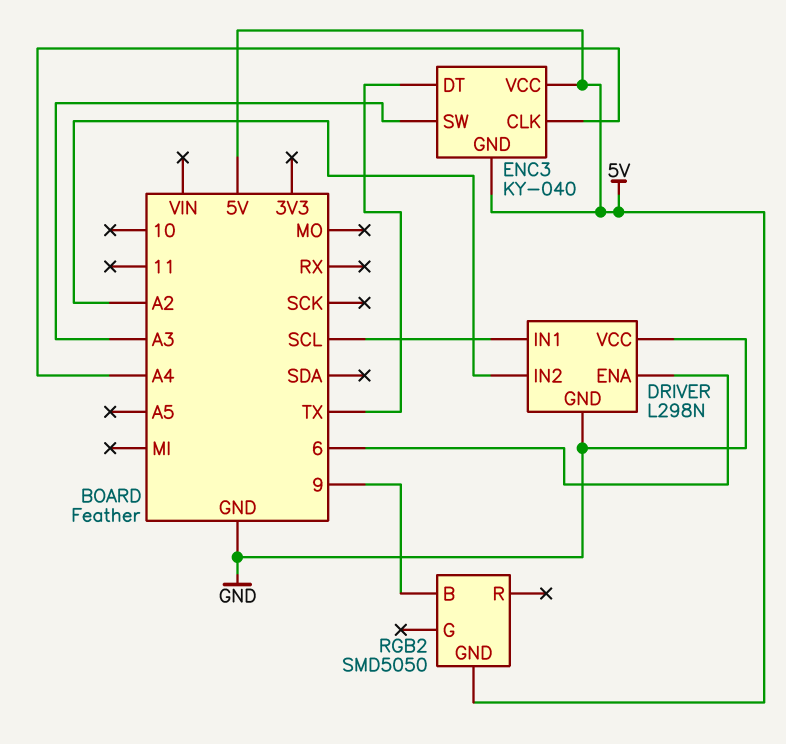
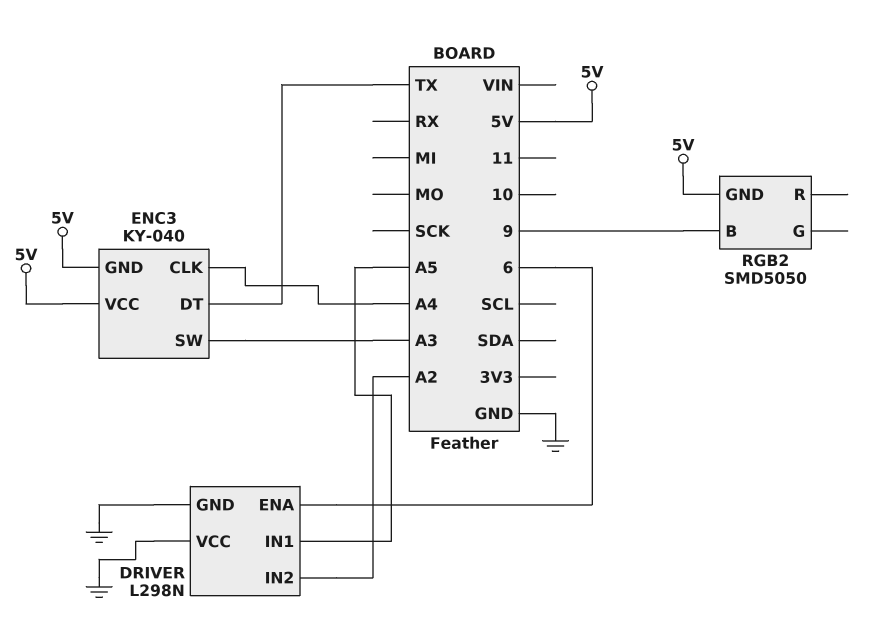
DRIVER pin IN1: SCL -> A5

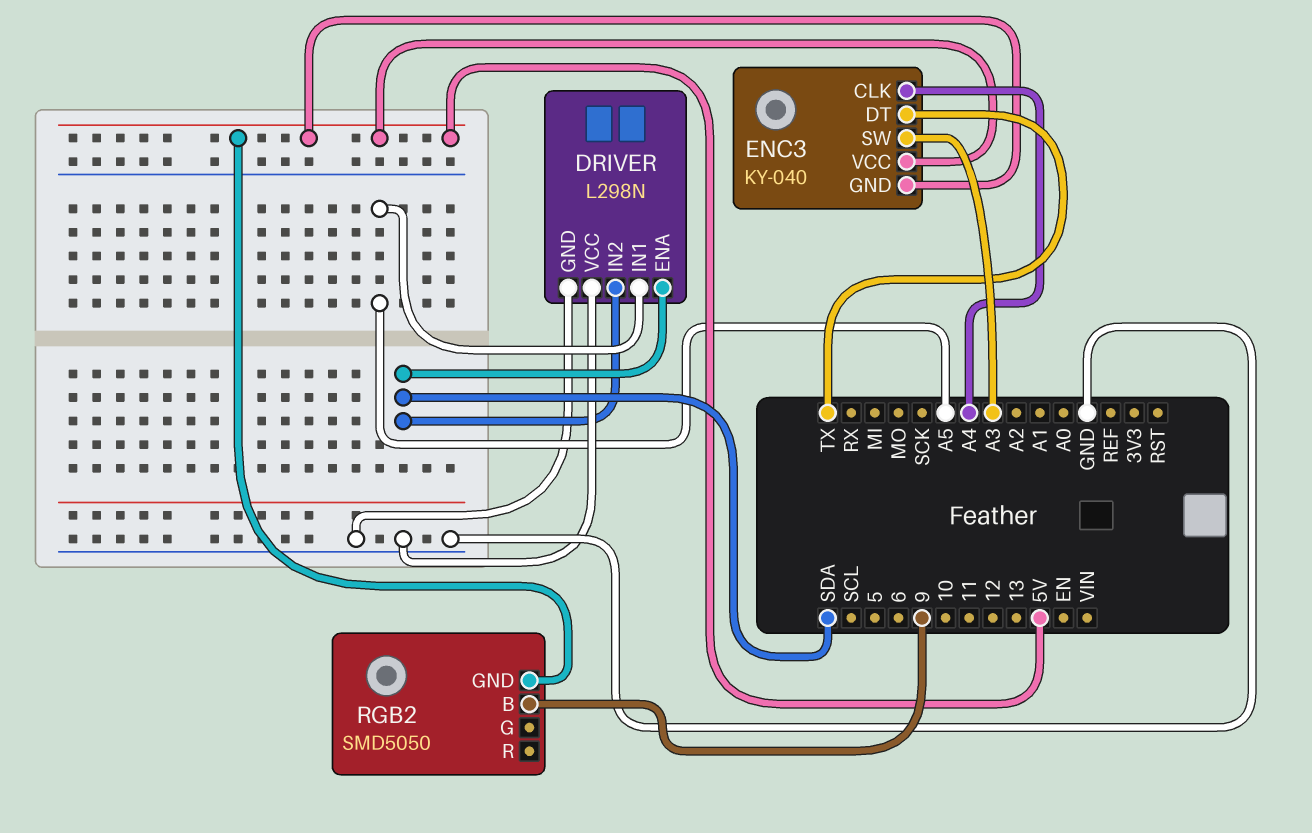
DRIVER pin ENA: 6 -> SDA
DRIVER pin IN2: A2 -> SDA

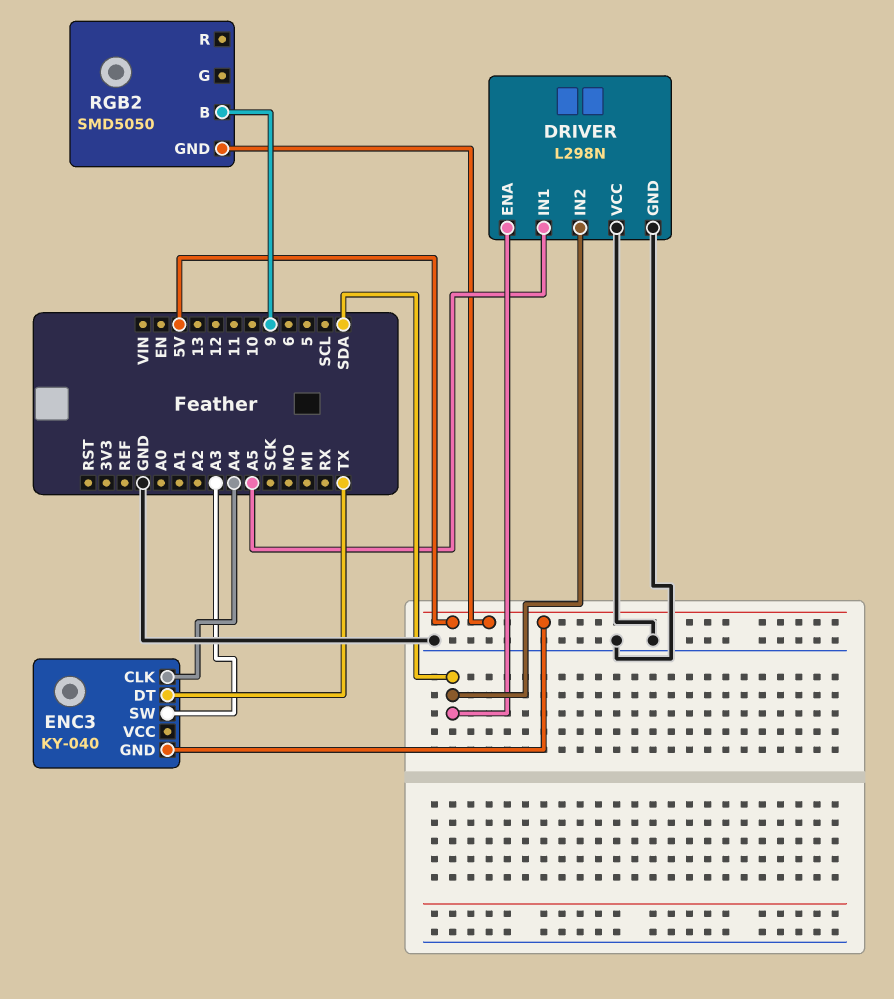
ENC3 pin VCC: 5V -> none

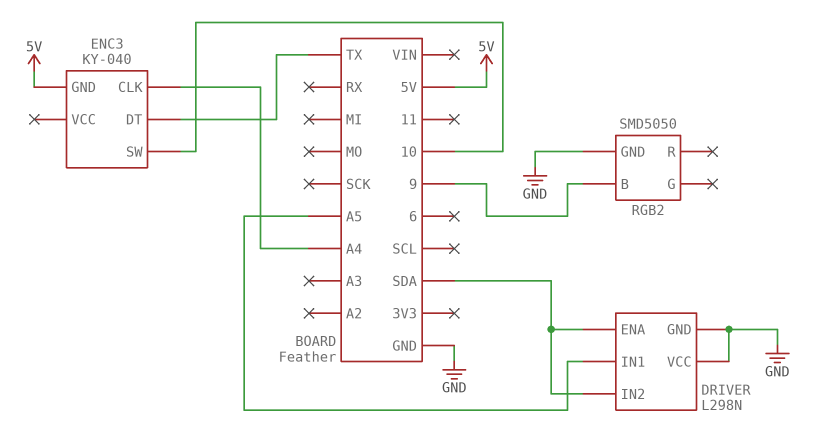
ENC3 pin SW: A3 -> 10
RGB2 pin GND: 5V -> GND

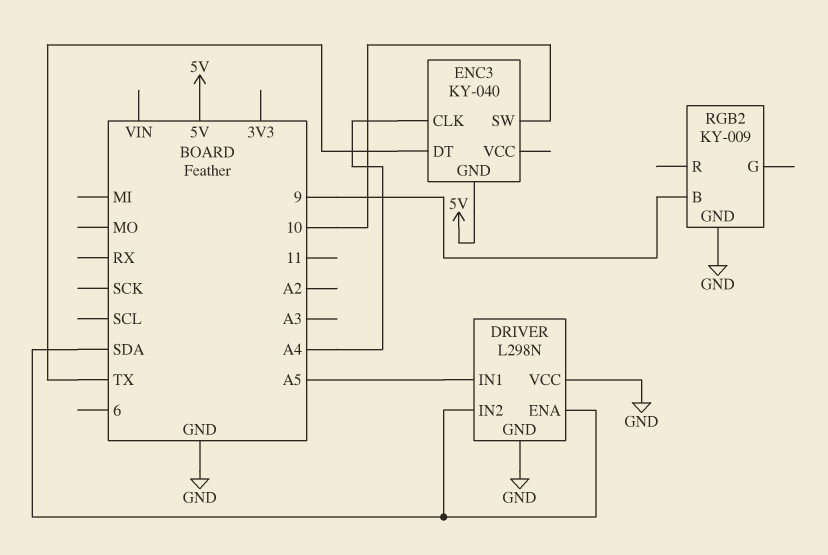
RGB2: SMD5050 -> KY-009

